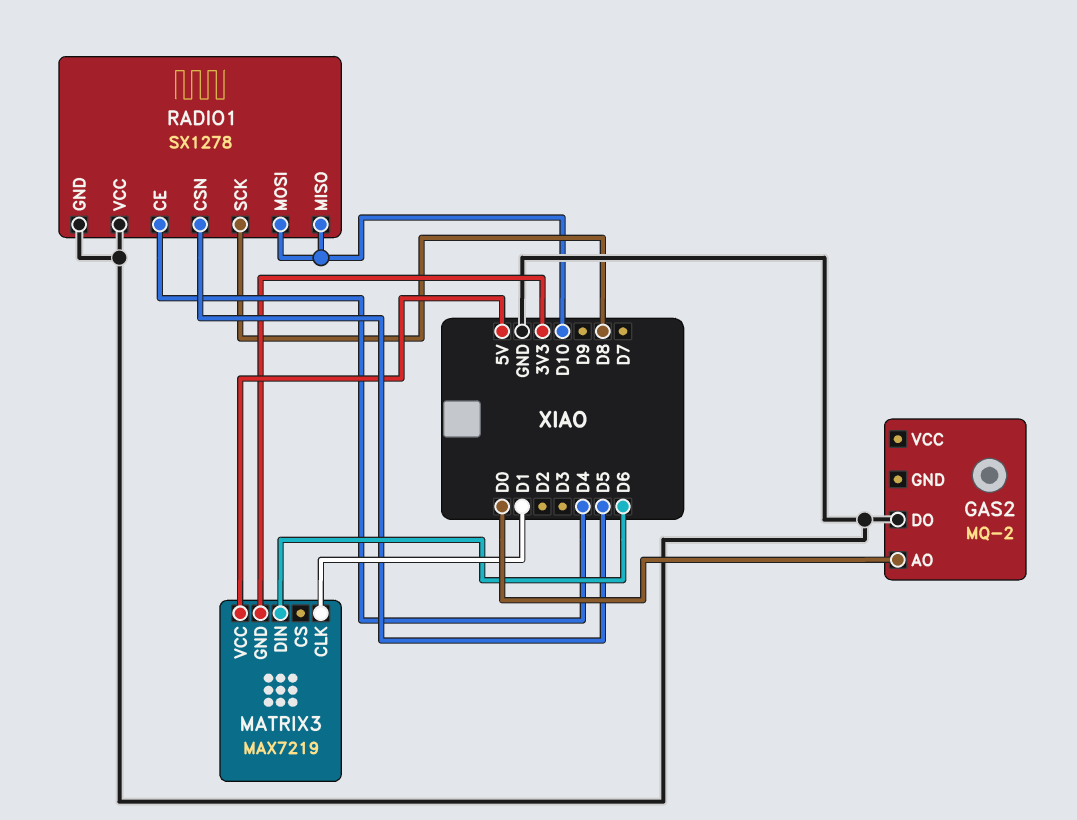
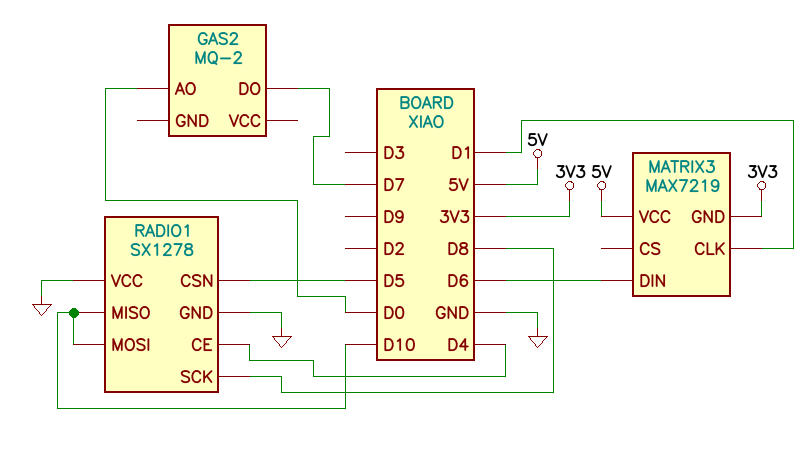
GAS2 pin DO: GND -> D7

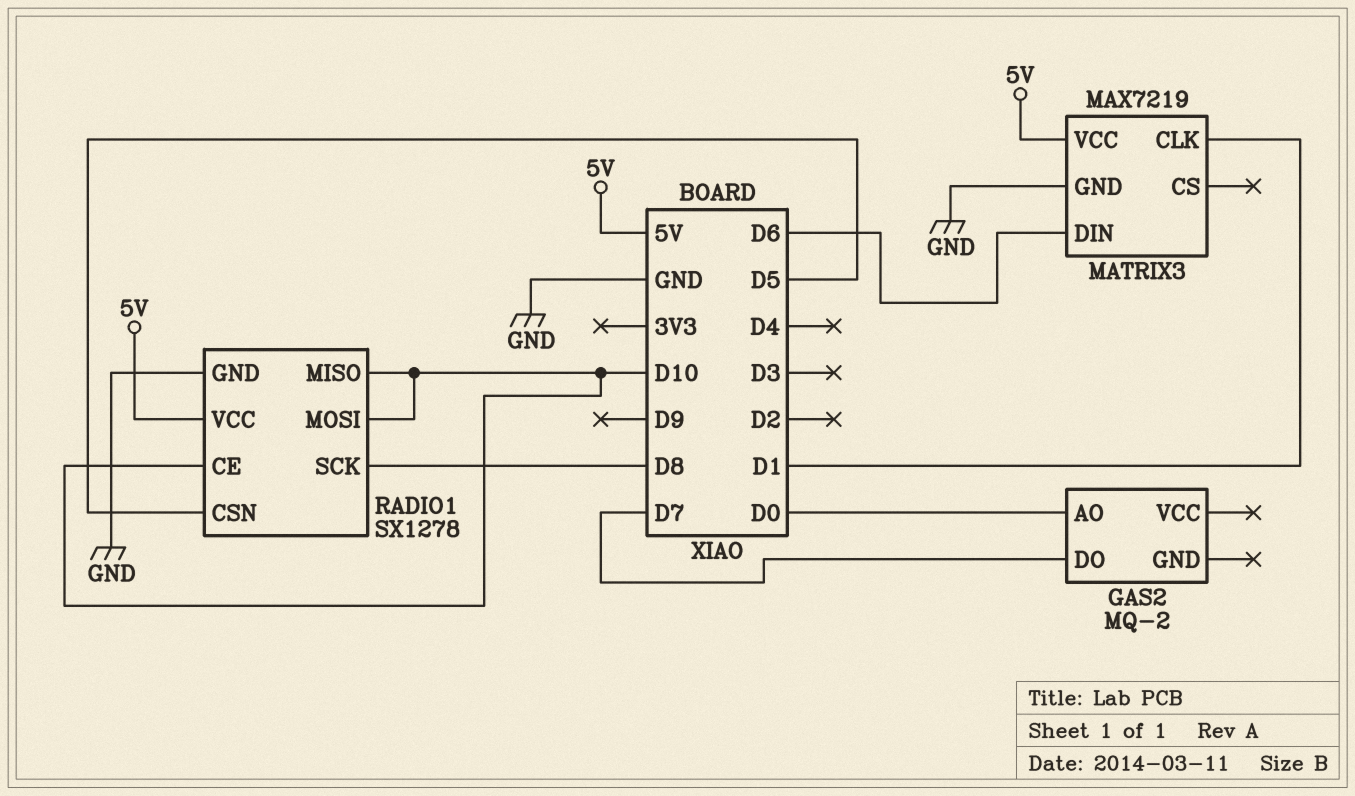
MATRIX3 pin GND: 3V3 -> GND
RADIO1 pin CE: D4 -> D10
RADIO1 pin VCC: GND -> 5V

